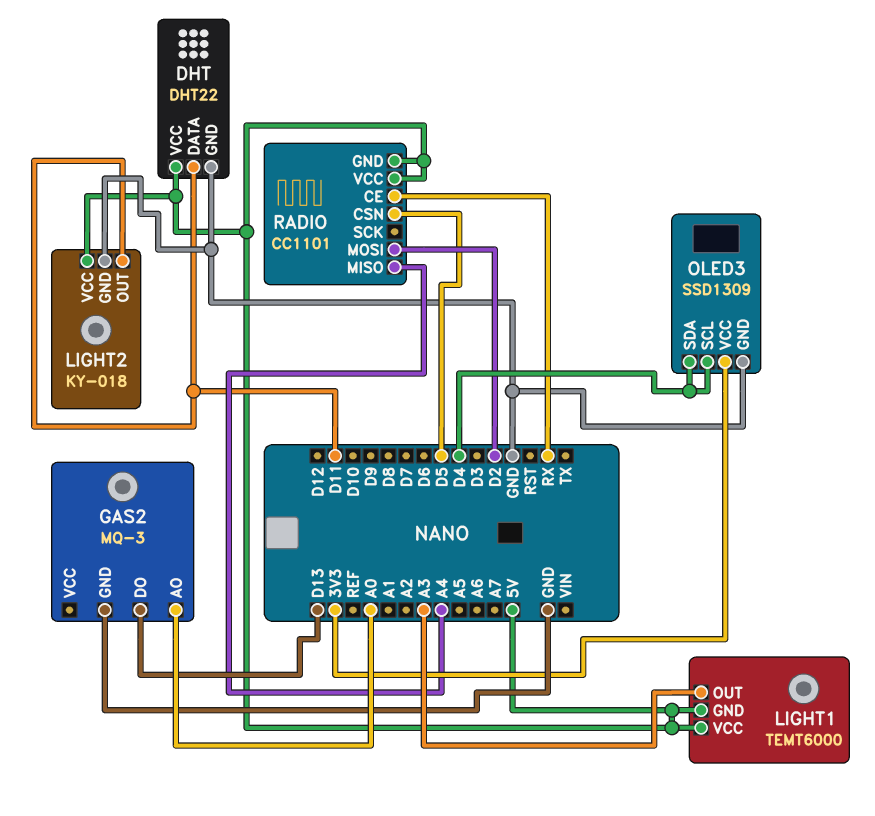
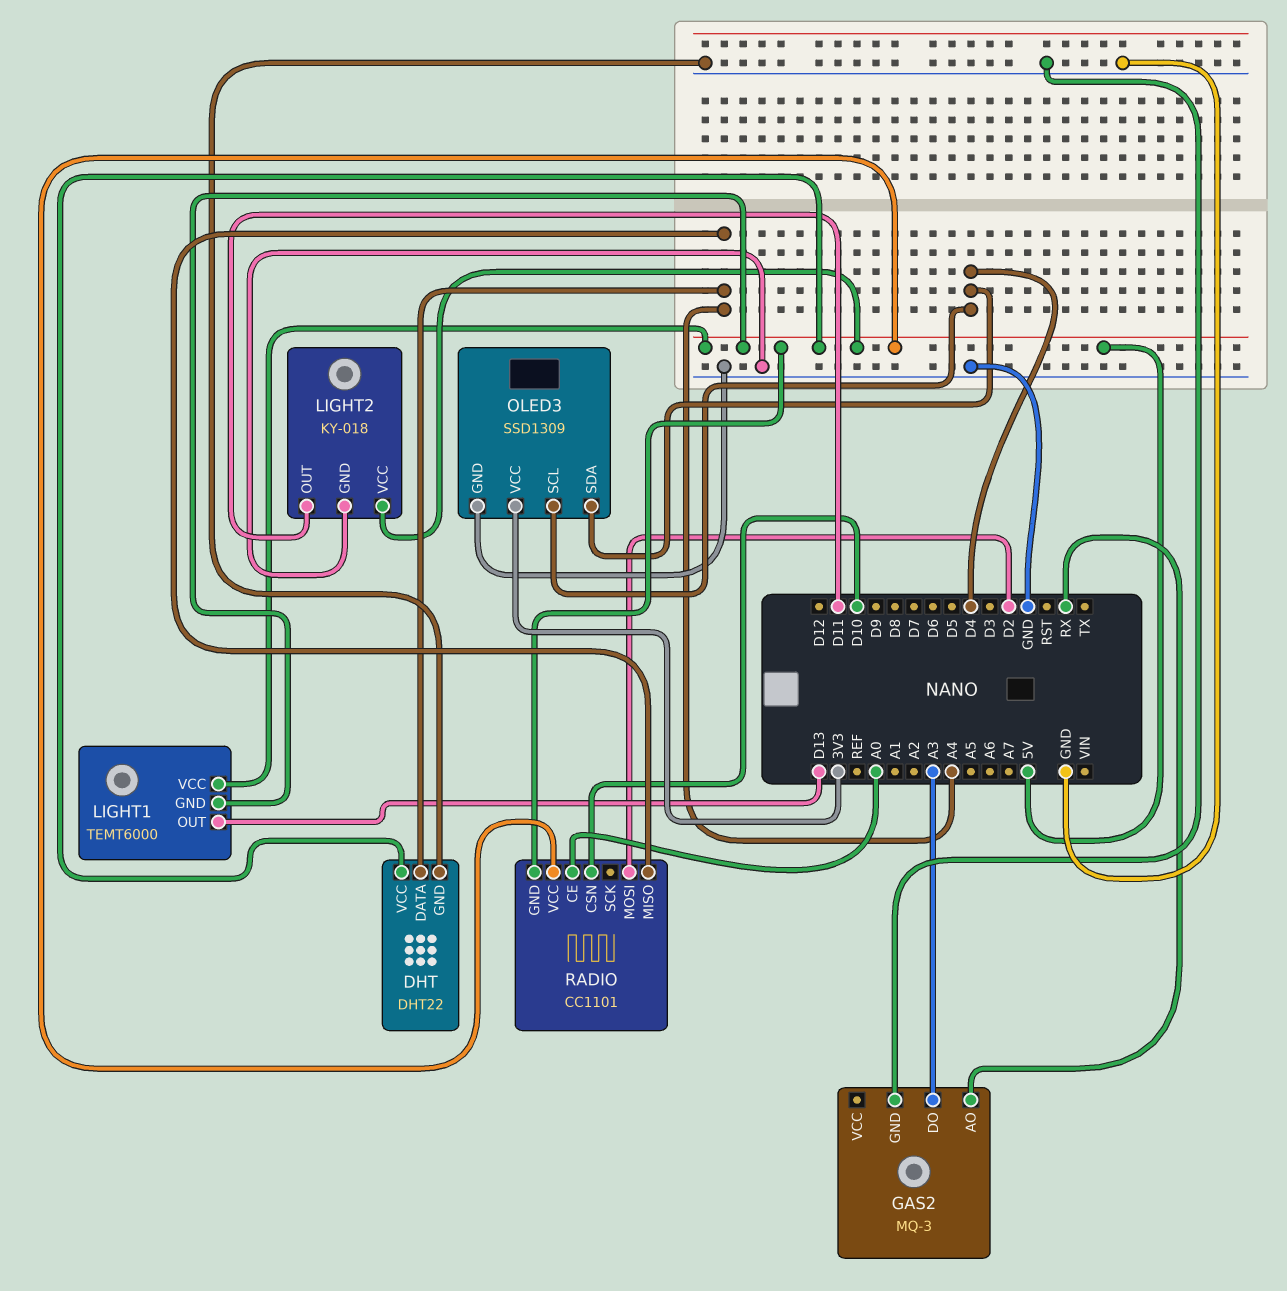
DHT pin DATA: D11 -> A4
GAS2 pin AO: A0 -> RX
GAS2 pin DO: D13 -> A3
LIGHT1 pin OUT: A3 -> D13
RADIO pin CE: RX -> A0
RADIO pin CSN: D5 -> D10

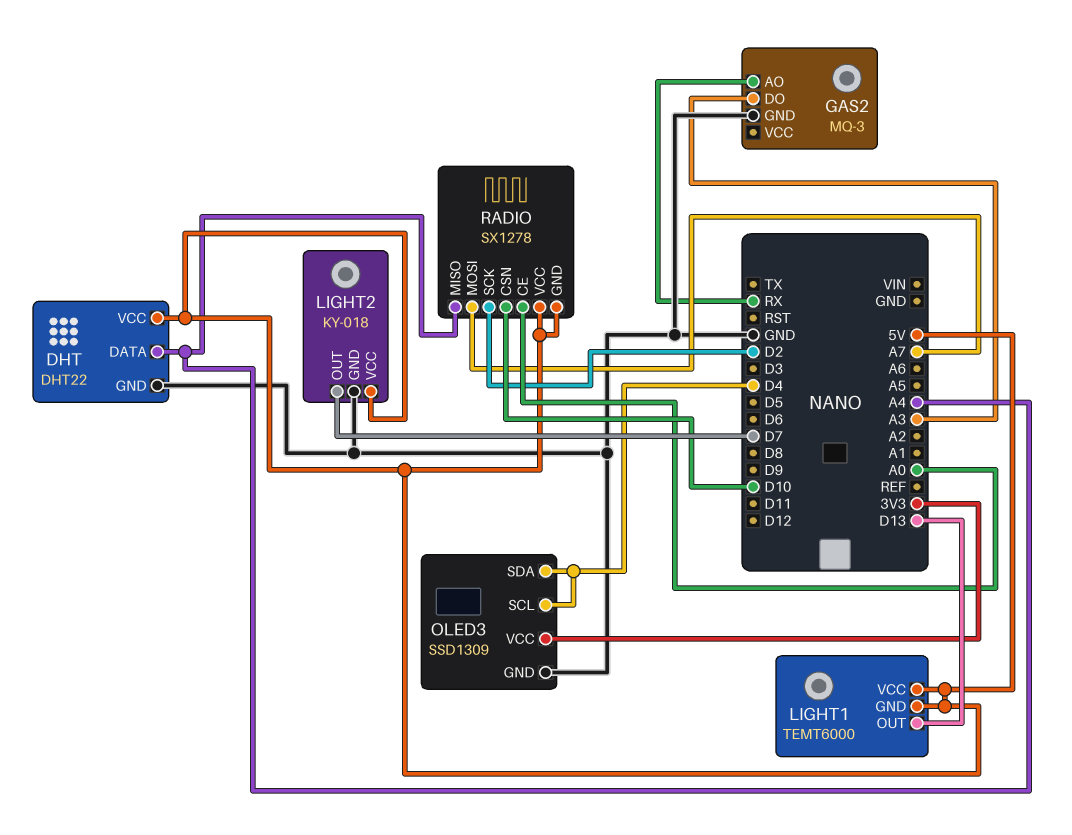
LIGHT2 pin OUT: D11 -> D7
RADIO: CC1101 -> SX1278
RADIO pin MOSI: D2 -> A7
RADIO pin SCK: none -> D2

